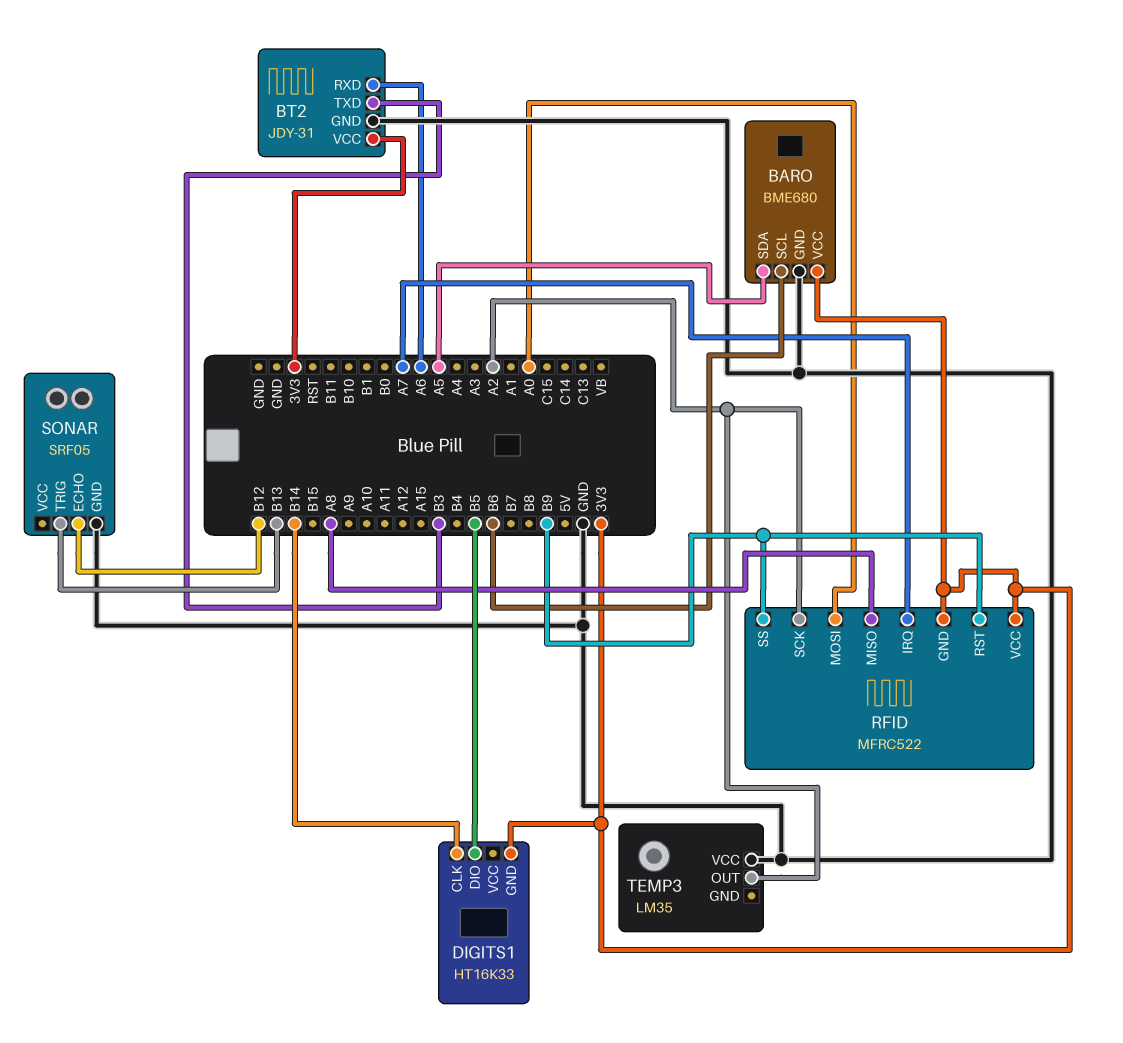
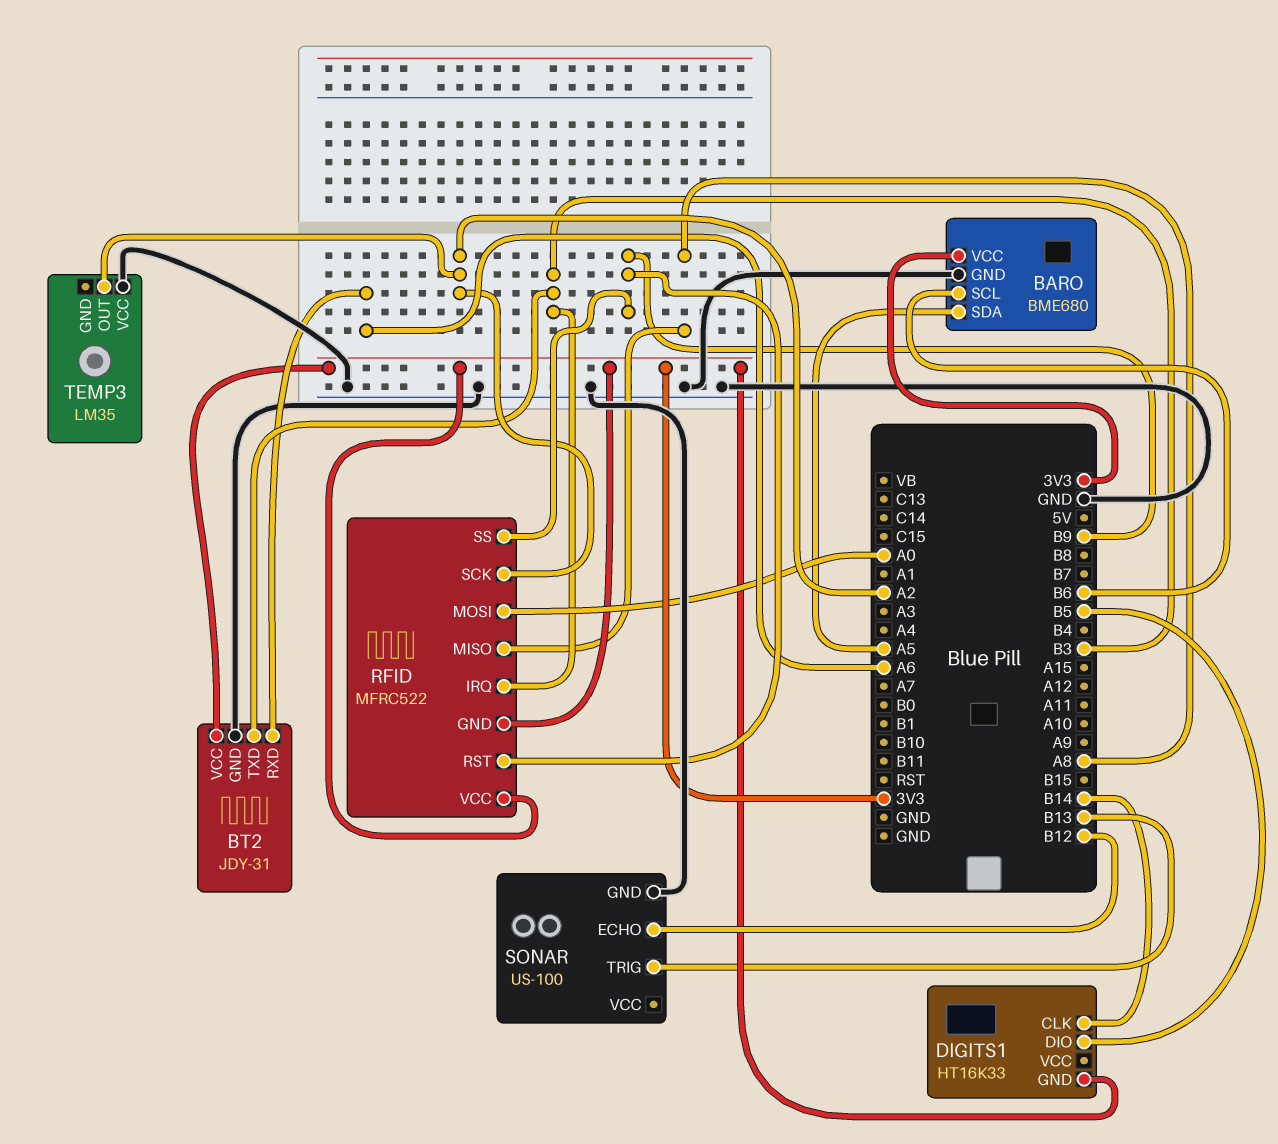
RFID pin IRQ: A7 -> B3
SONAR: SRF05 -> US-100

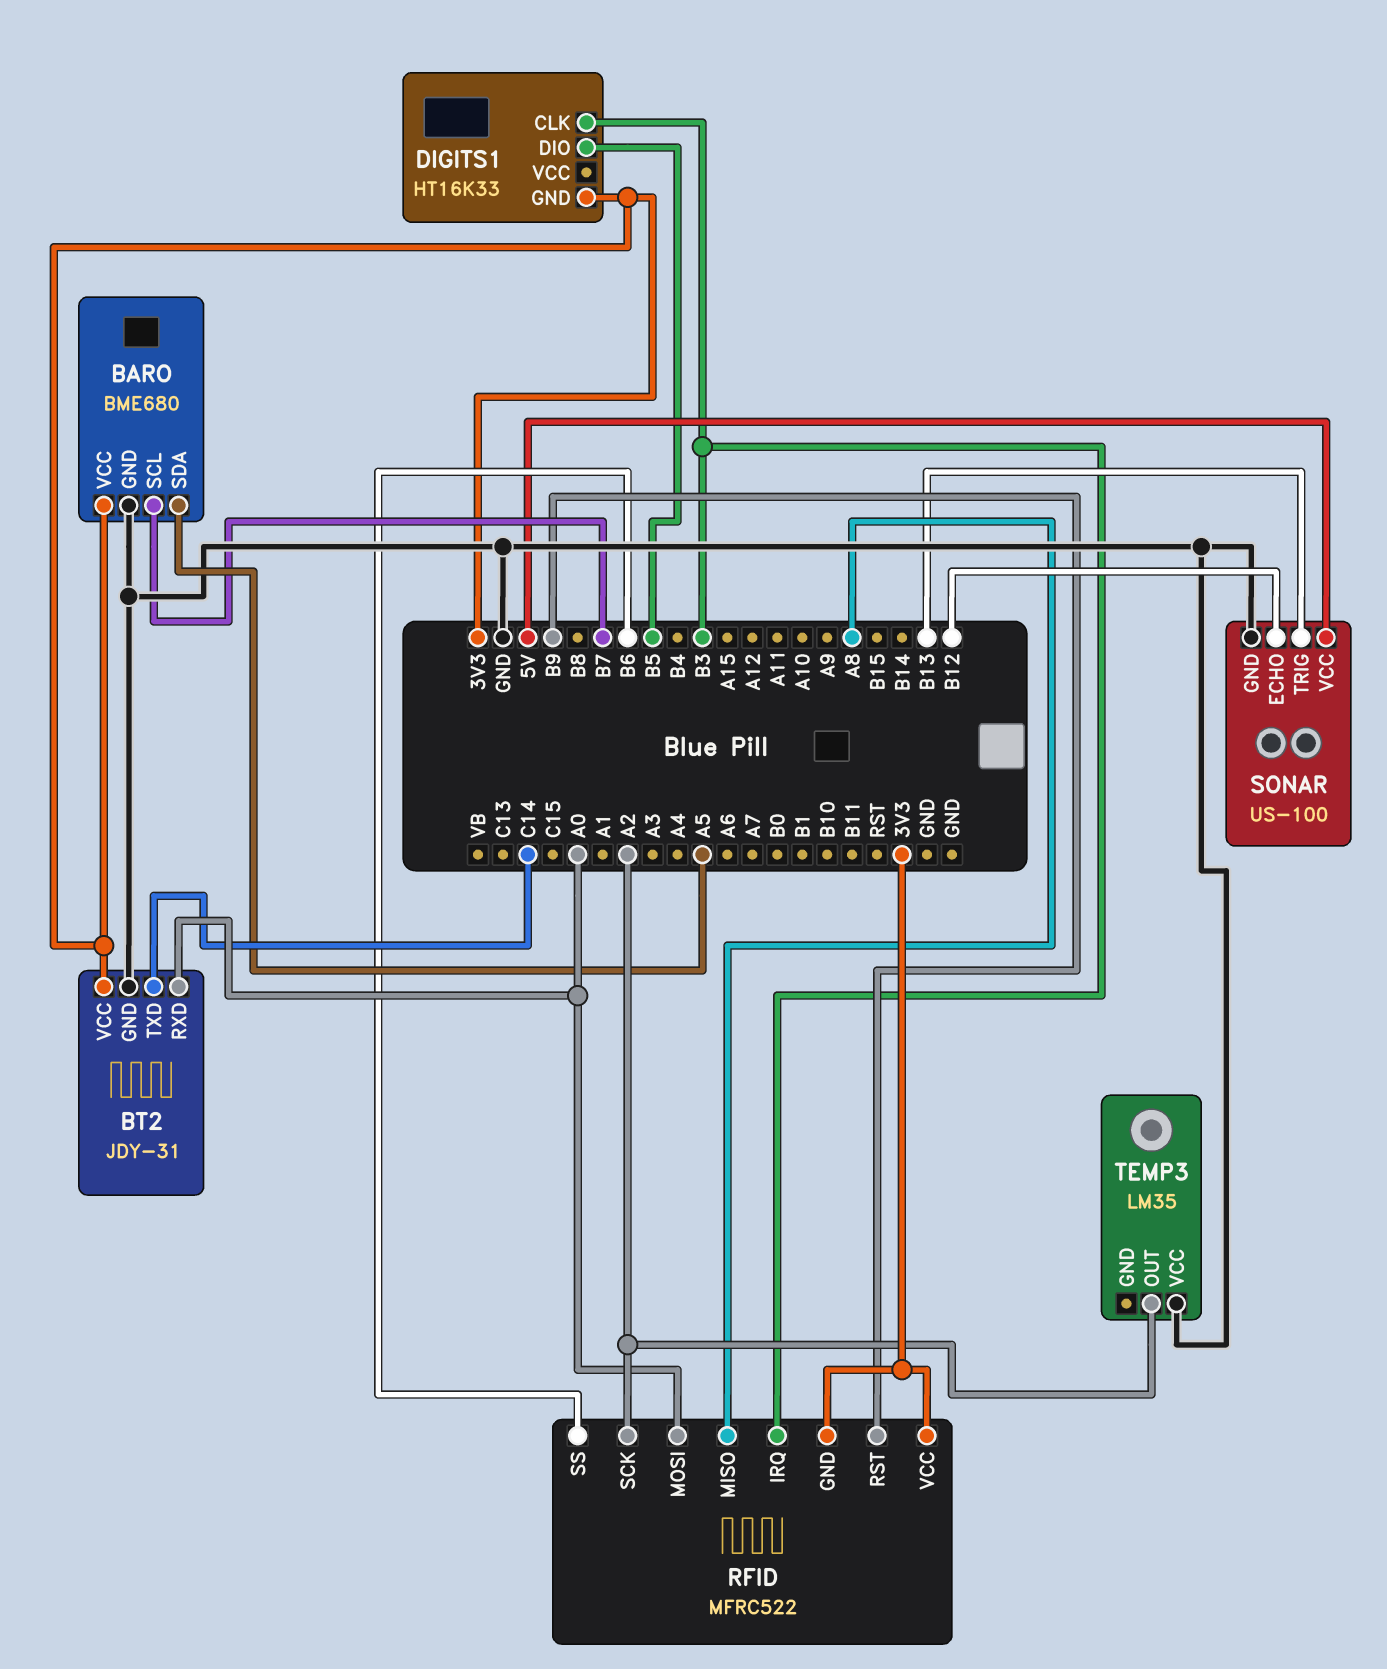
BARO pin SCL: B6 -> B7
BT2 pin RXD: A6 -> A0
BT2 pin TXD: B3 -> C14
DIGITS1 pin CLK: B14 -> B3
RFID pin SS: B9 -> B6
SONAR pin VCC: none -> 5V

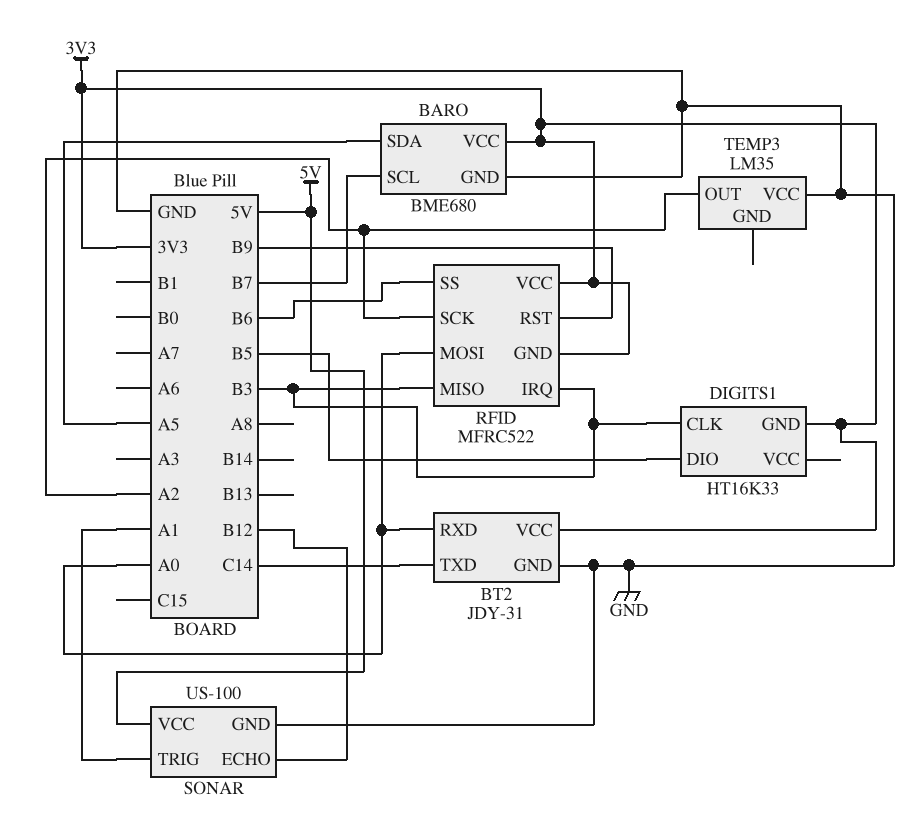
RFID pin MISO: A8 -> B3
SONAR pin TRIG: B13 -> A1

